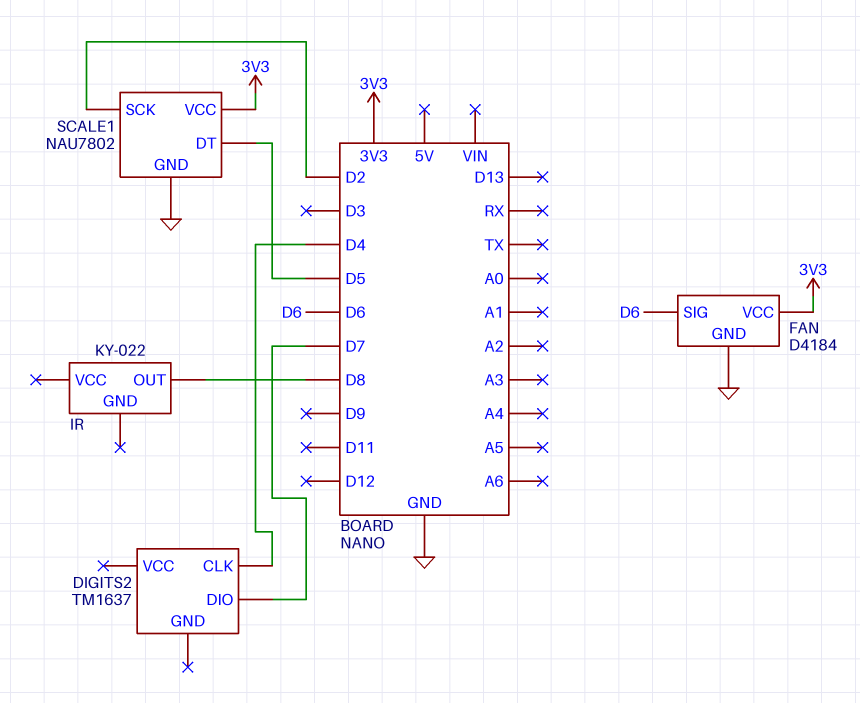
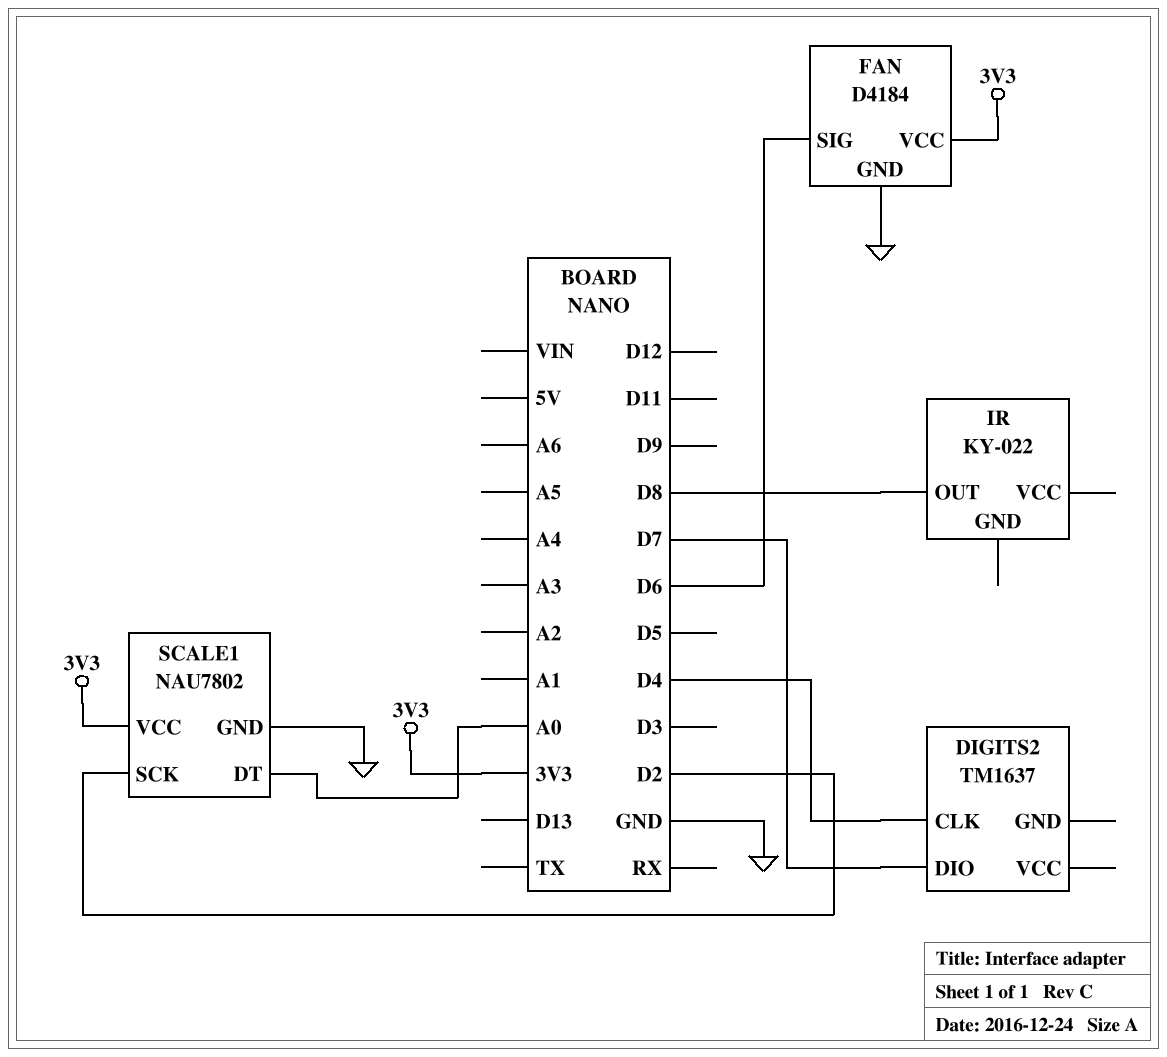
SCALE1 pin DT: D5 -> A0

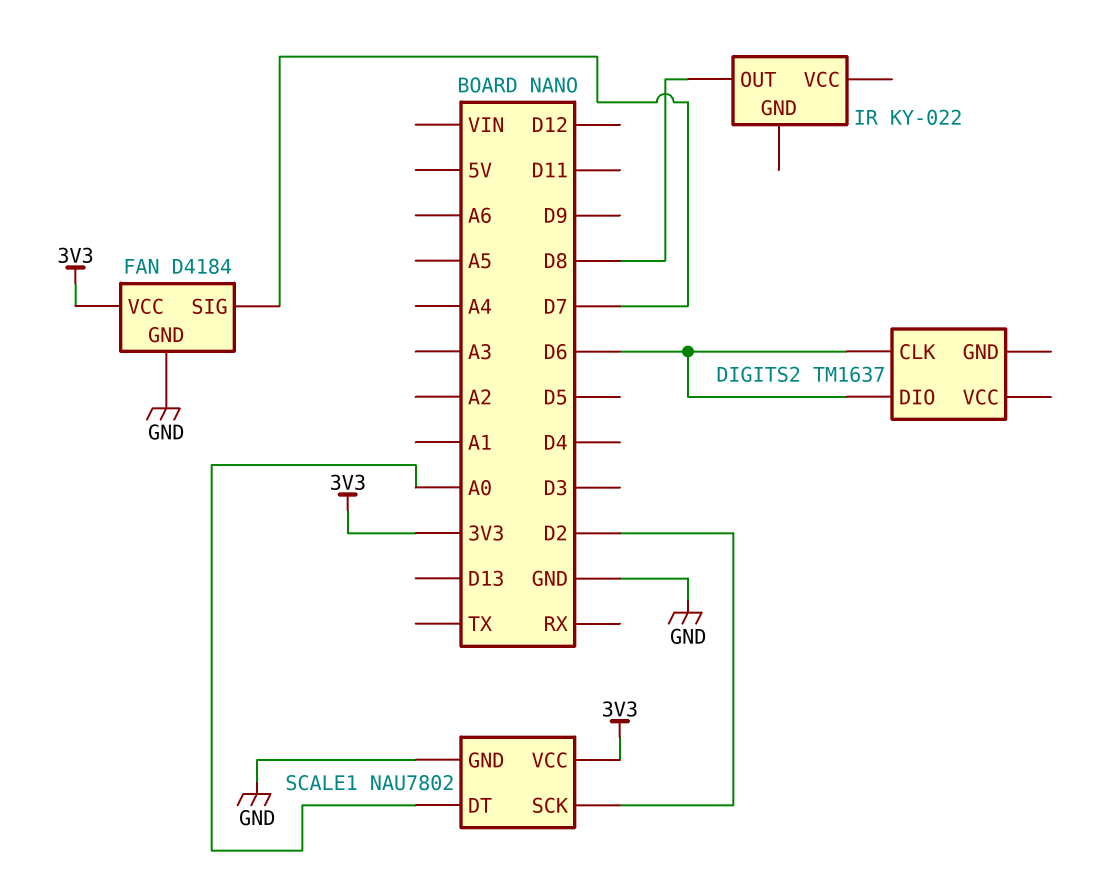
DIGITS2 pin CLK: D4 -> D6
DIGITS2 pin DIO: D7 -> D6
FAN pin SIG: D6 -> D7

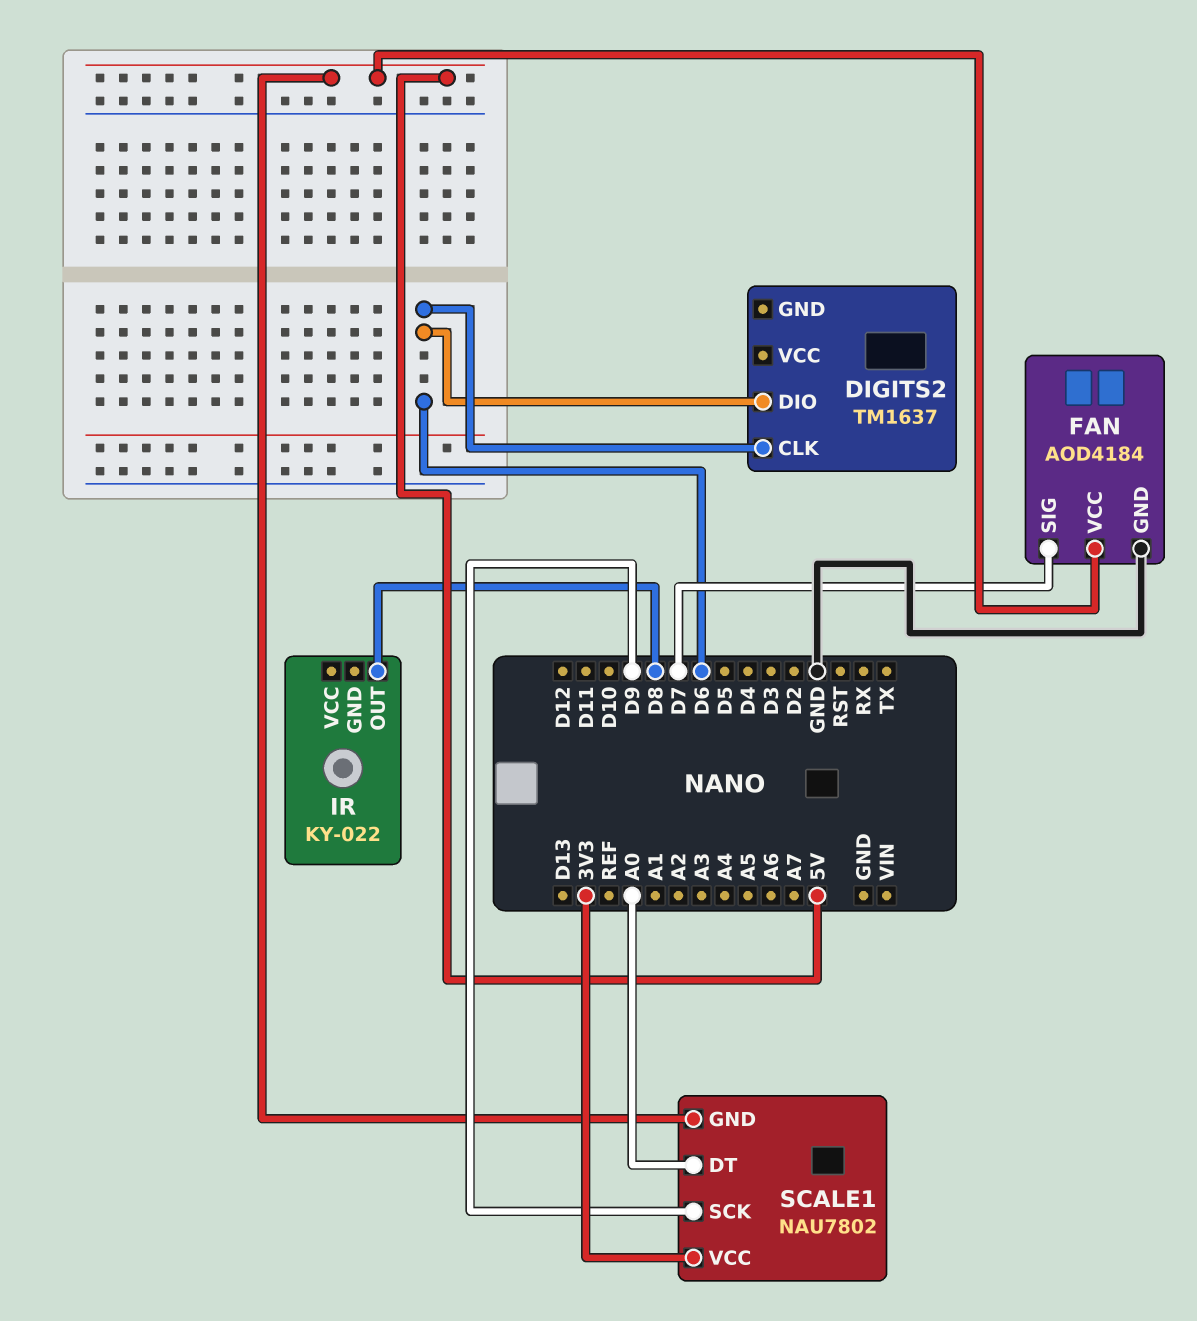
FAN: D4184 -> AOD4184
FAN pin VCC: 3V3 -> 5V
SCALE1 pin GND: GND -> 5V
SCALE1 pin SCK: D2 -> D9

